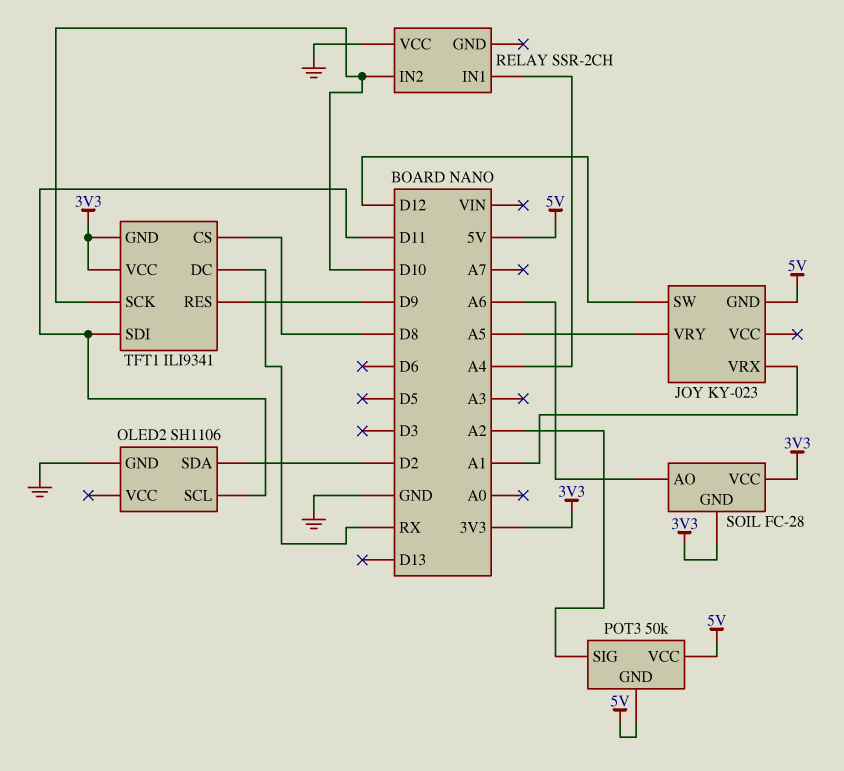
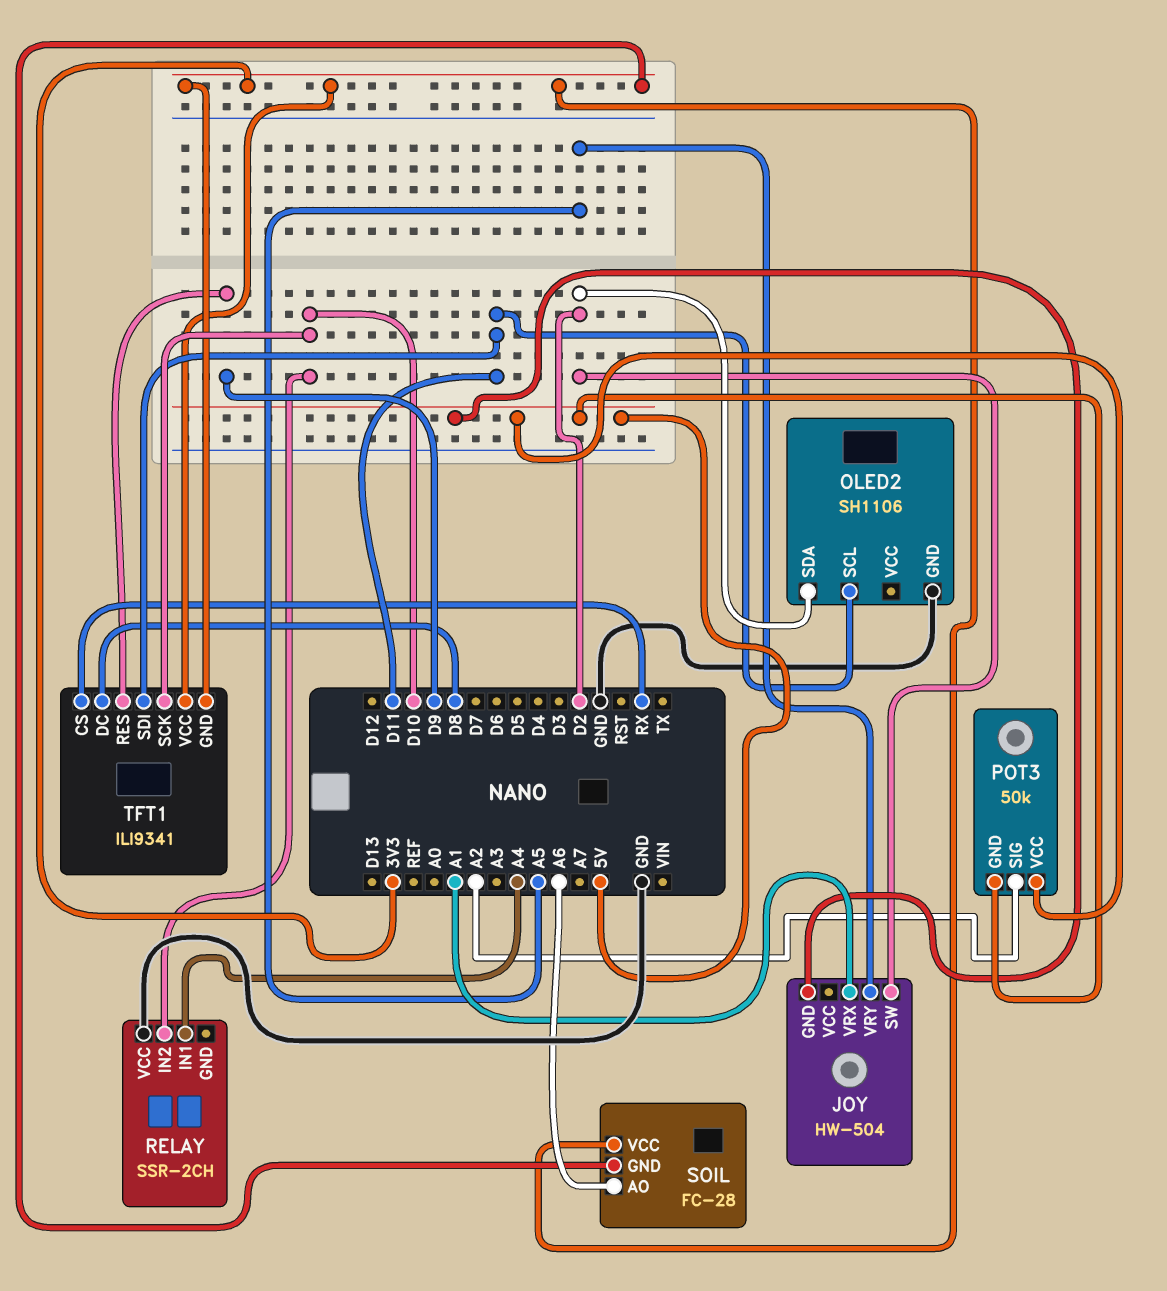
JOY: KY-023 -> HW-504
JOY pin SW: D12 -> D2
TFT1 pin CS: D8 -> RX
TFT1 pin DC: RX -> D8

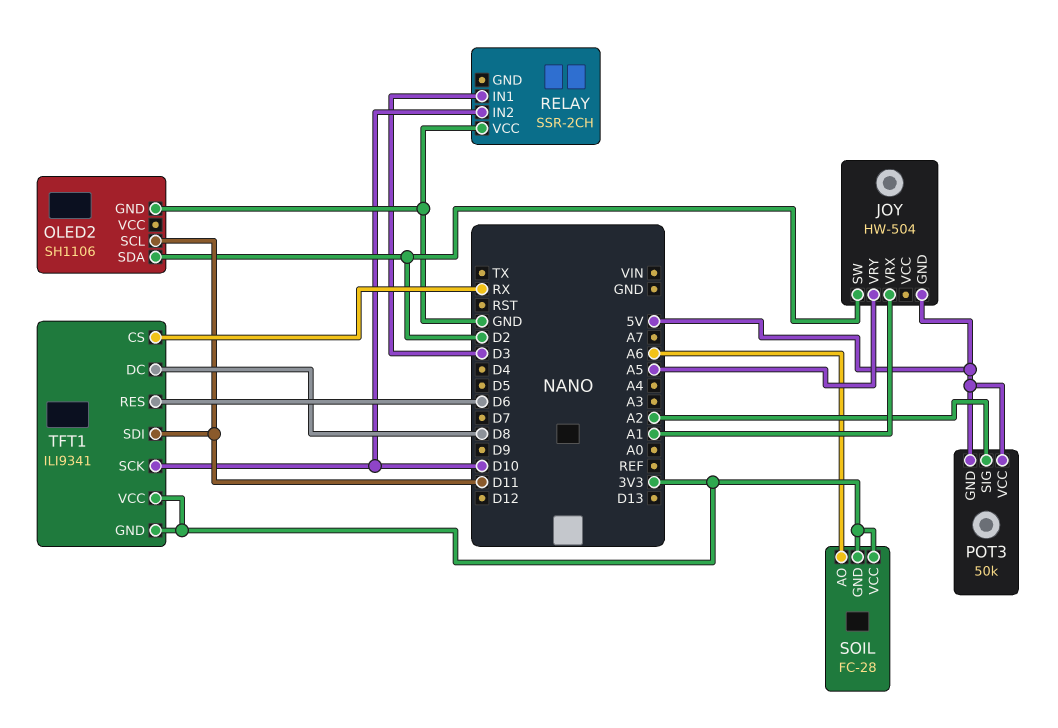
RELAY pin IN1: A4 -> D3
TFT1 pin RES: D9 -> D6

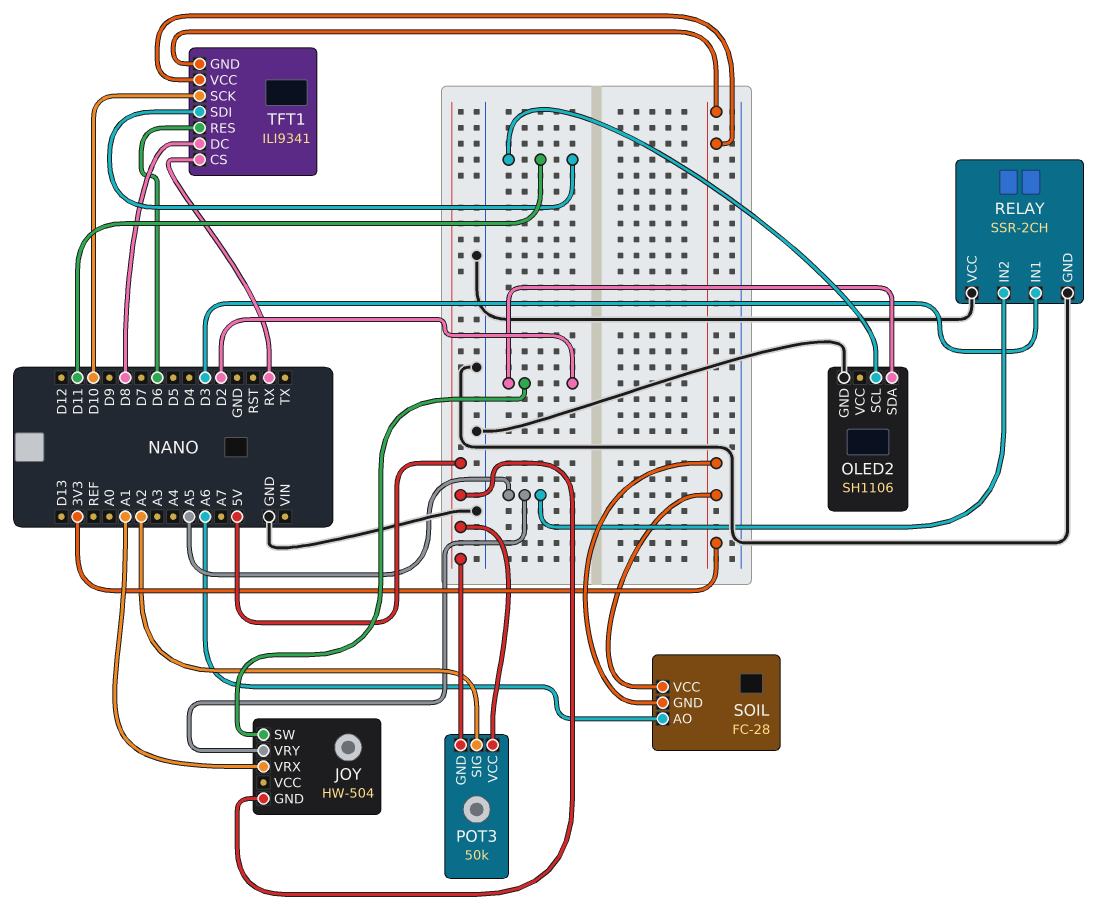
RELAY pin GND: none -> GND
RELAY pin IN2: D10 -> A5

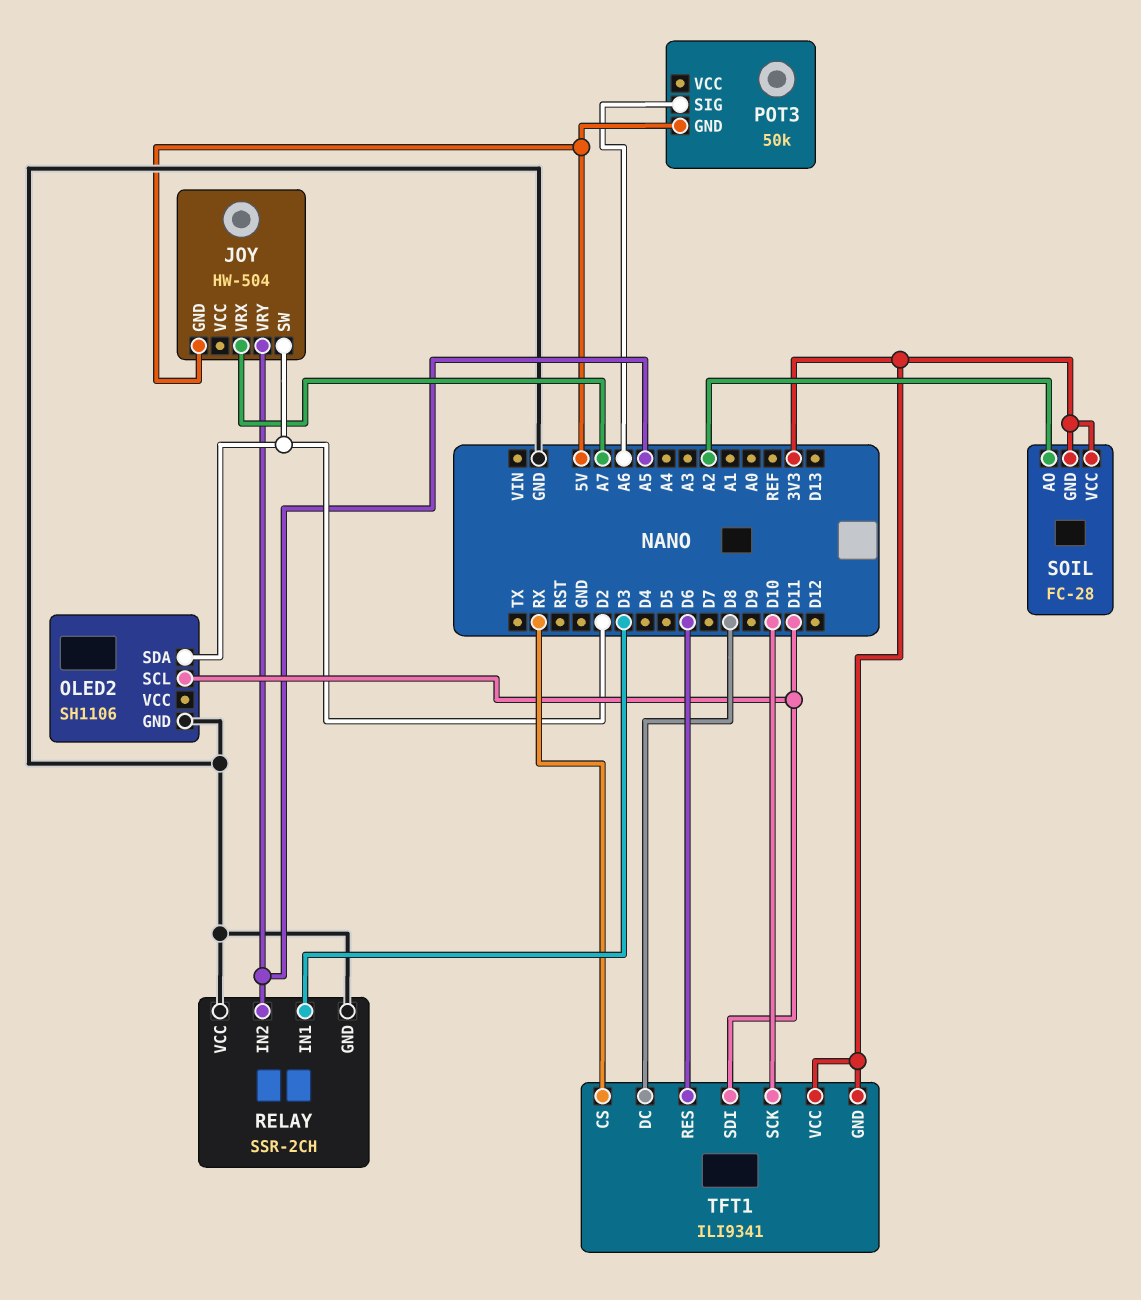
JOY pin VRX: A1 -> A7
POT3 pin SIG: A2 -> A6
POT3 pin VCC: 5V -> none
SOIL pin AO: A6 -> A2

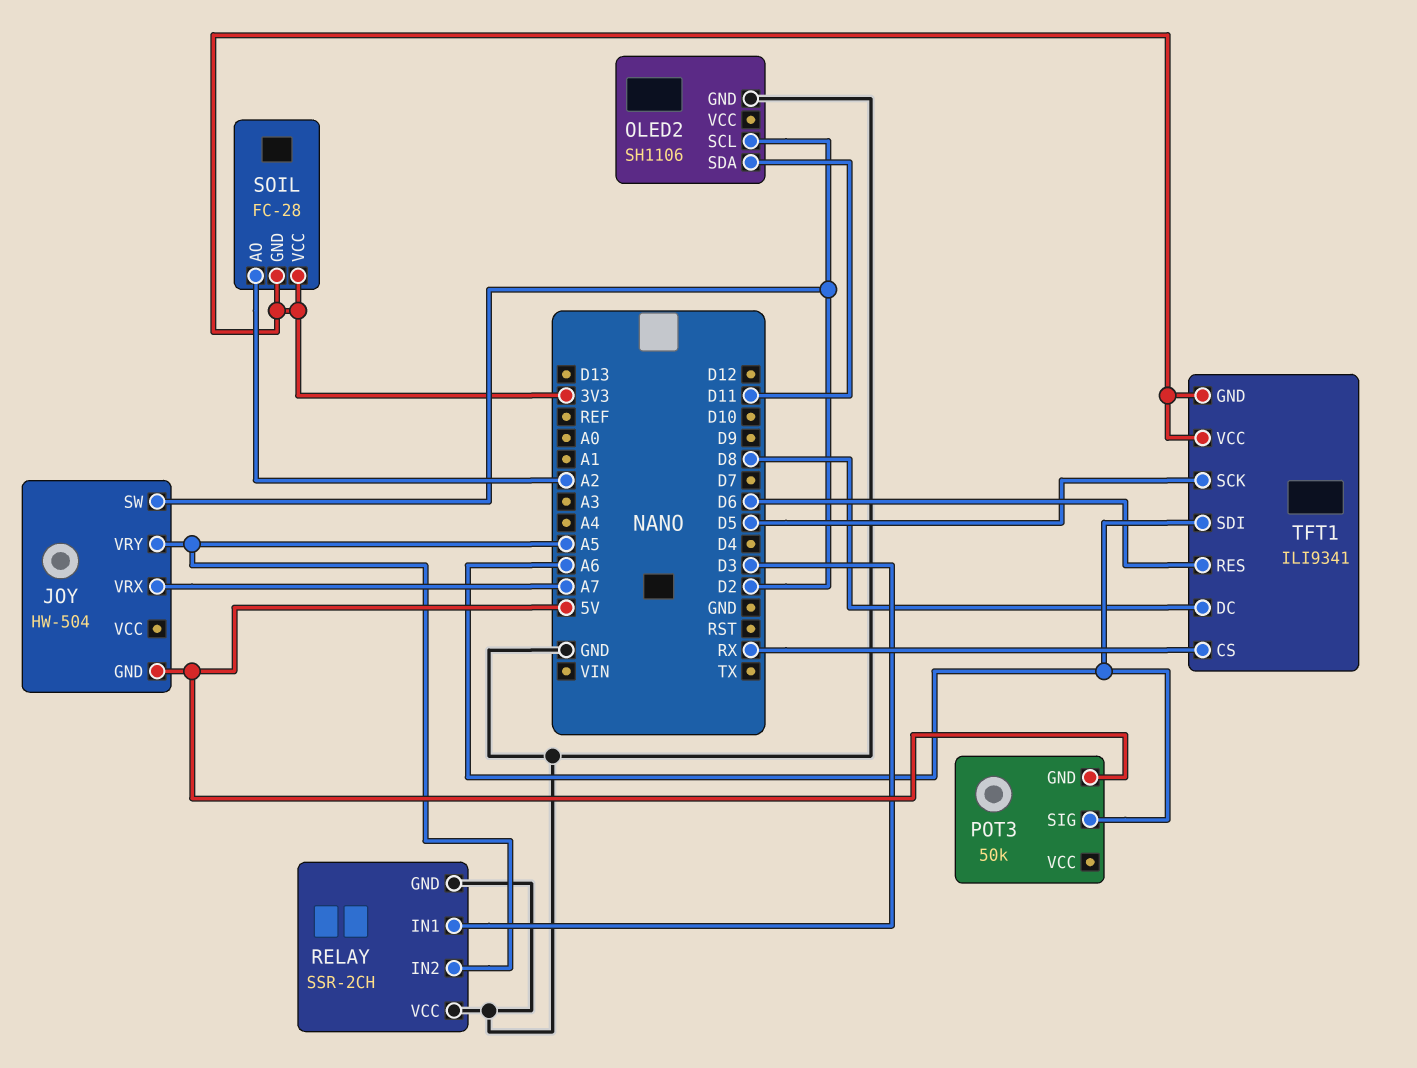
OLED2 pin SCL: D11 -> D2
OLED2 pin SDA: D2 -> D11
TFT1 pin SCK: D10 -> D5
TFT1 pin SDI: D11 -> A6

